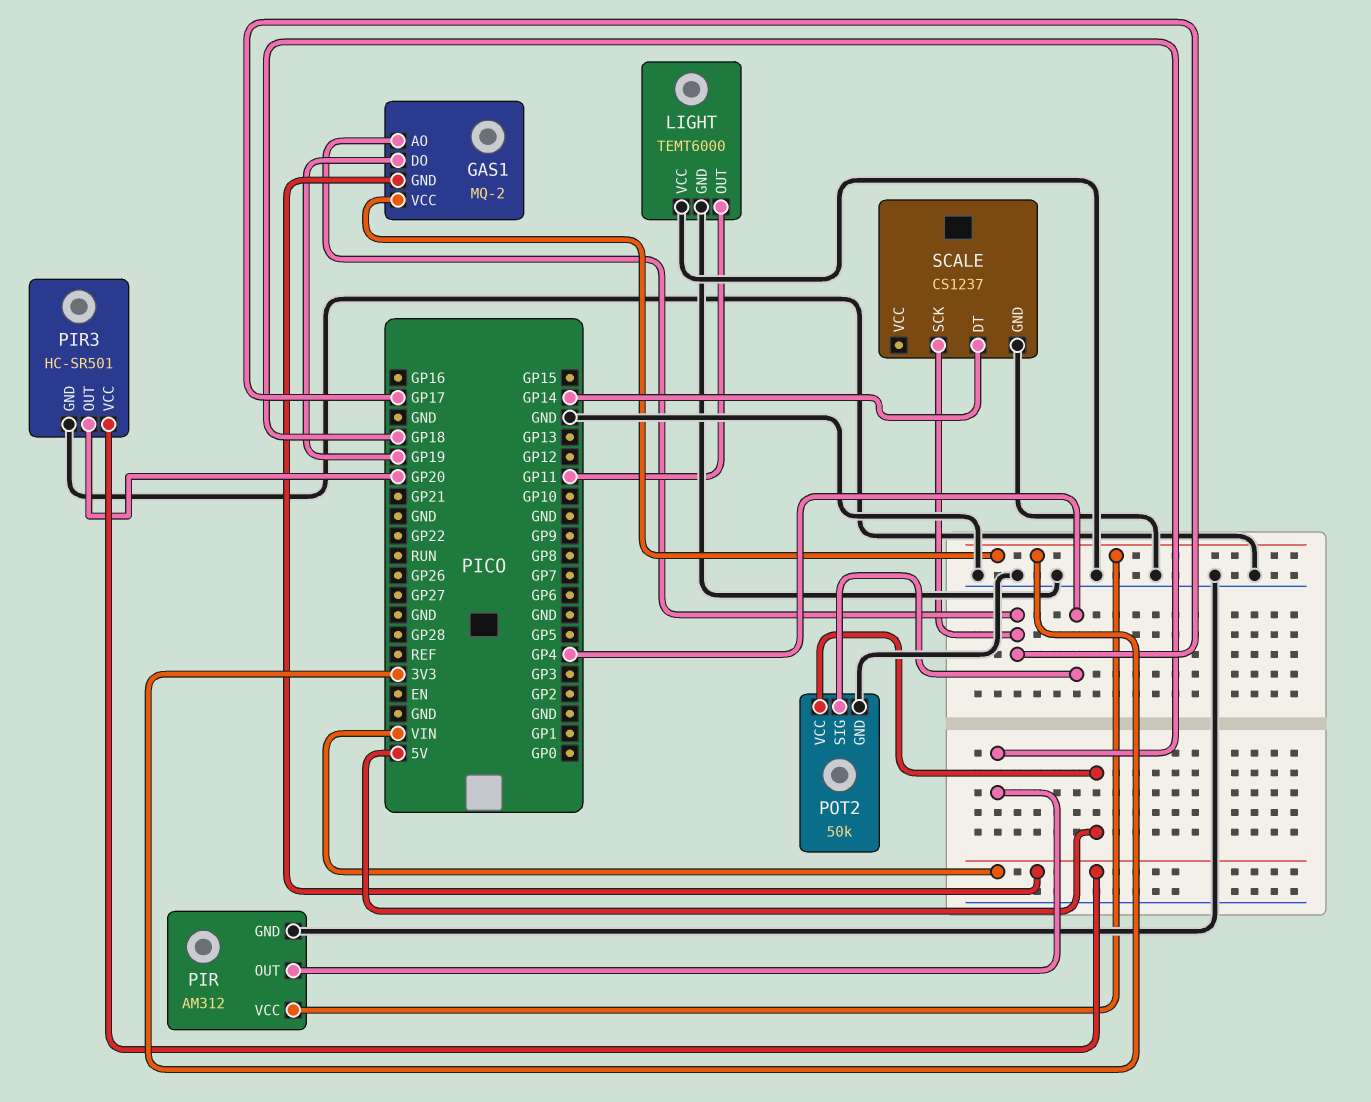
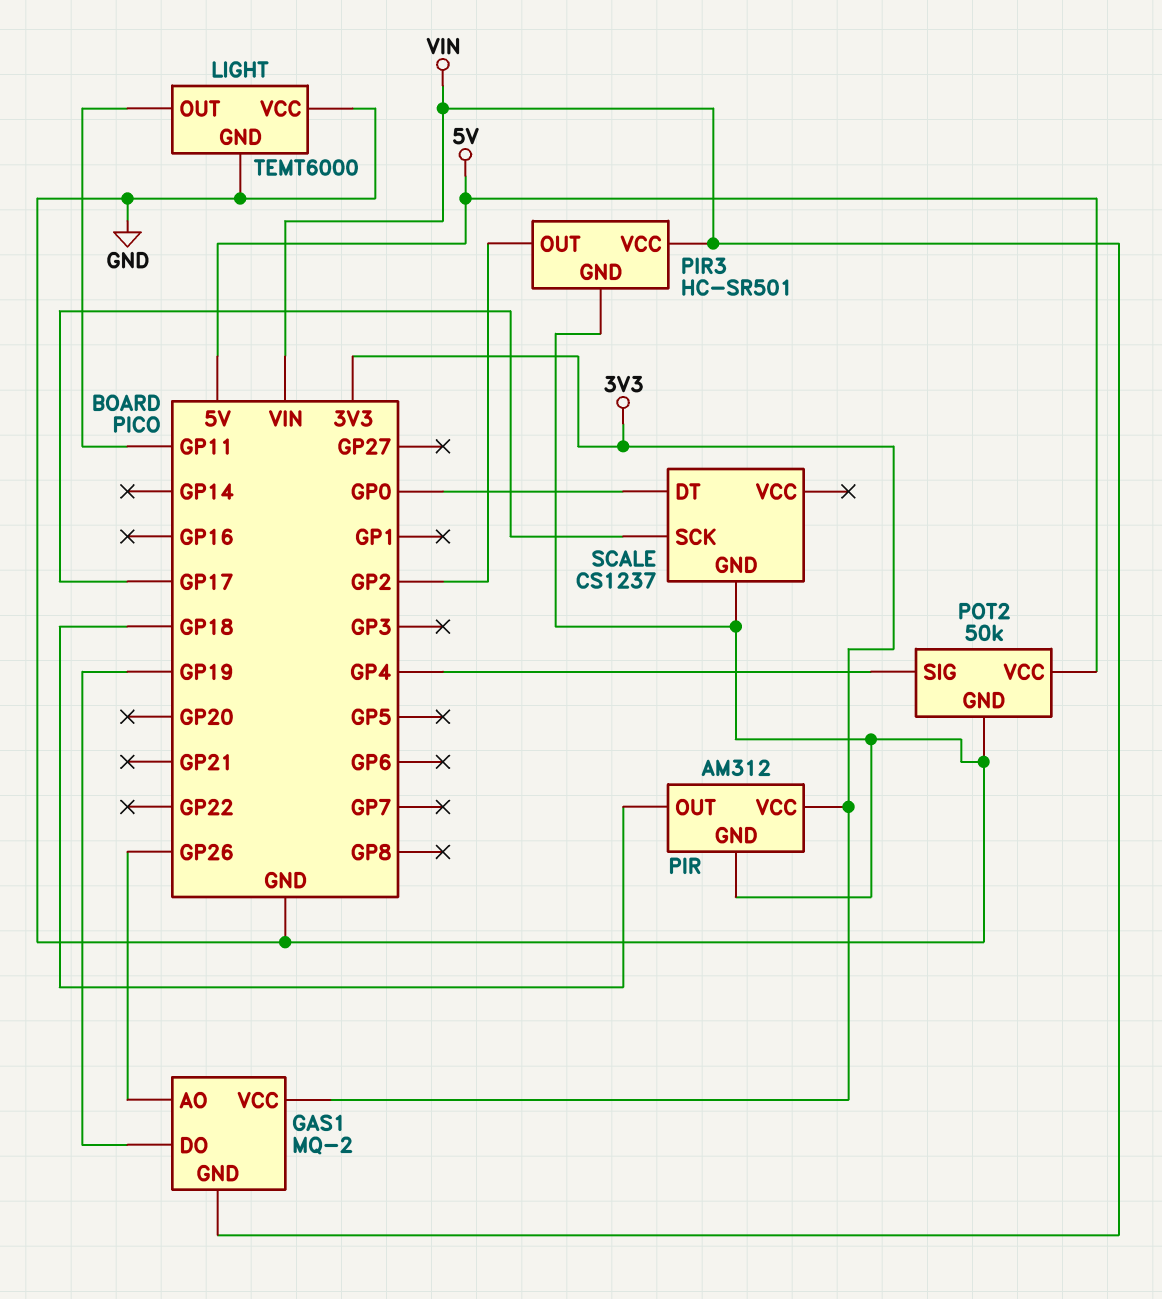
GAS1 pin AO: GP17 -> GP26
PIR3 pin OUT: GP20 -> GP2
SCALE pin DT: GP14 -> GP0

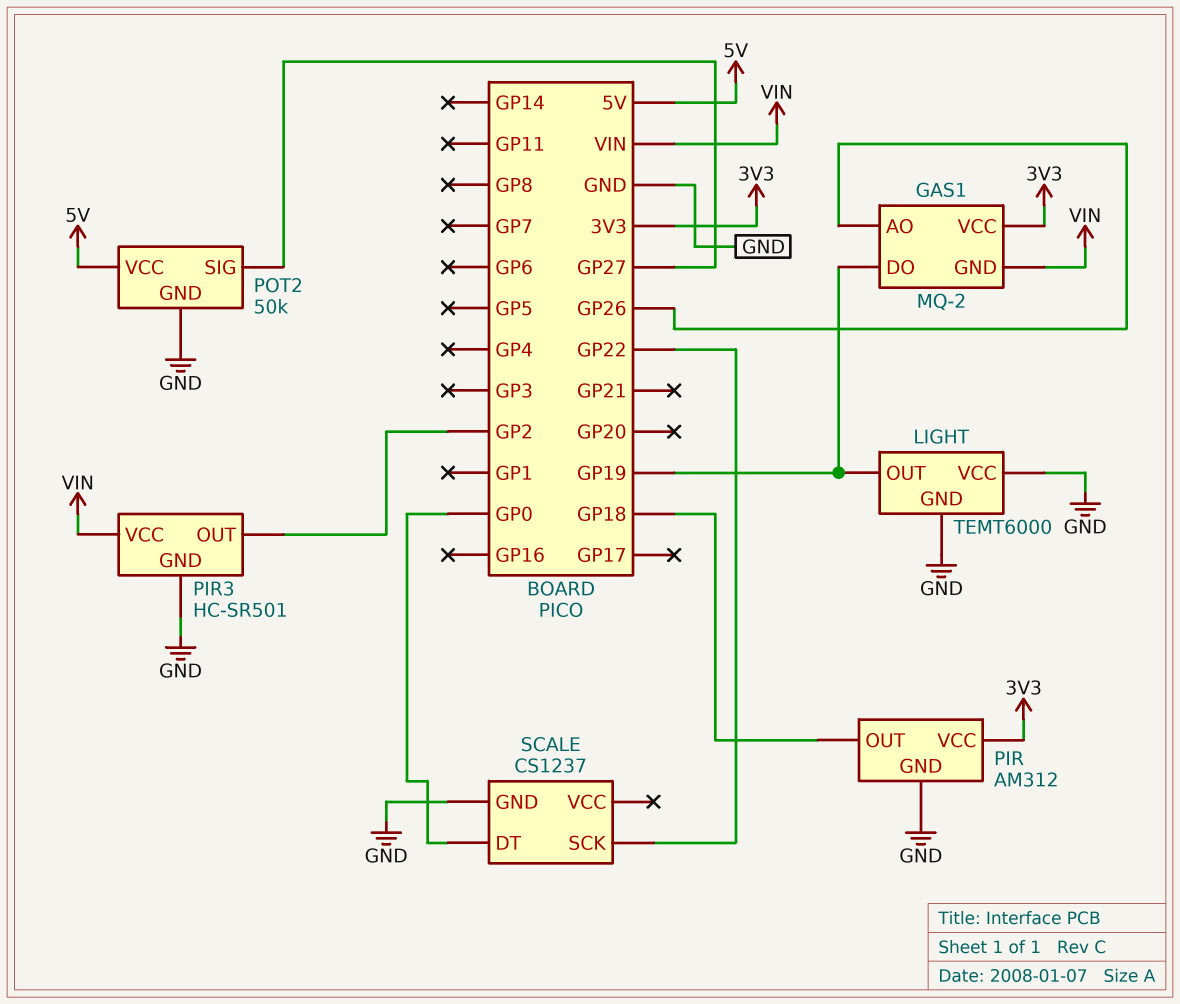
LIGHT pin OUT: GP11 -> GP19
POT2 pin SIG: GP4 -> GP27
SCALE pin SCK: GP17 -> GP22

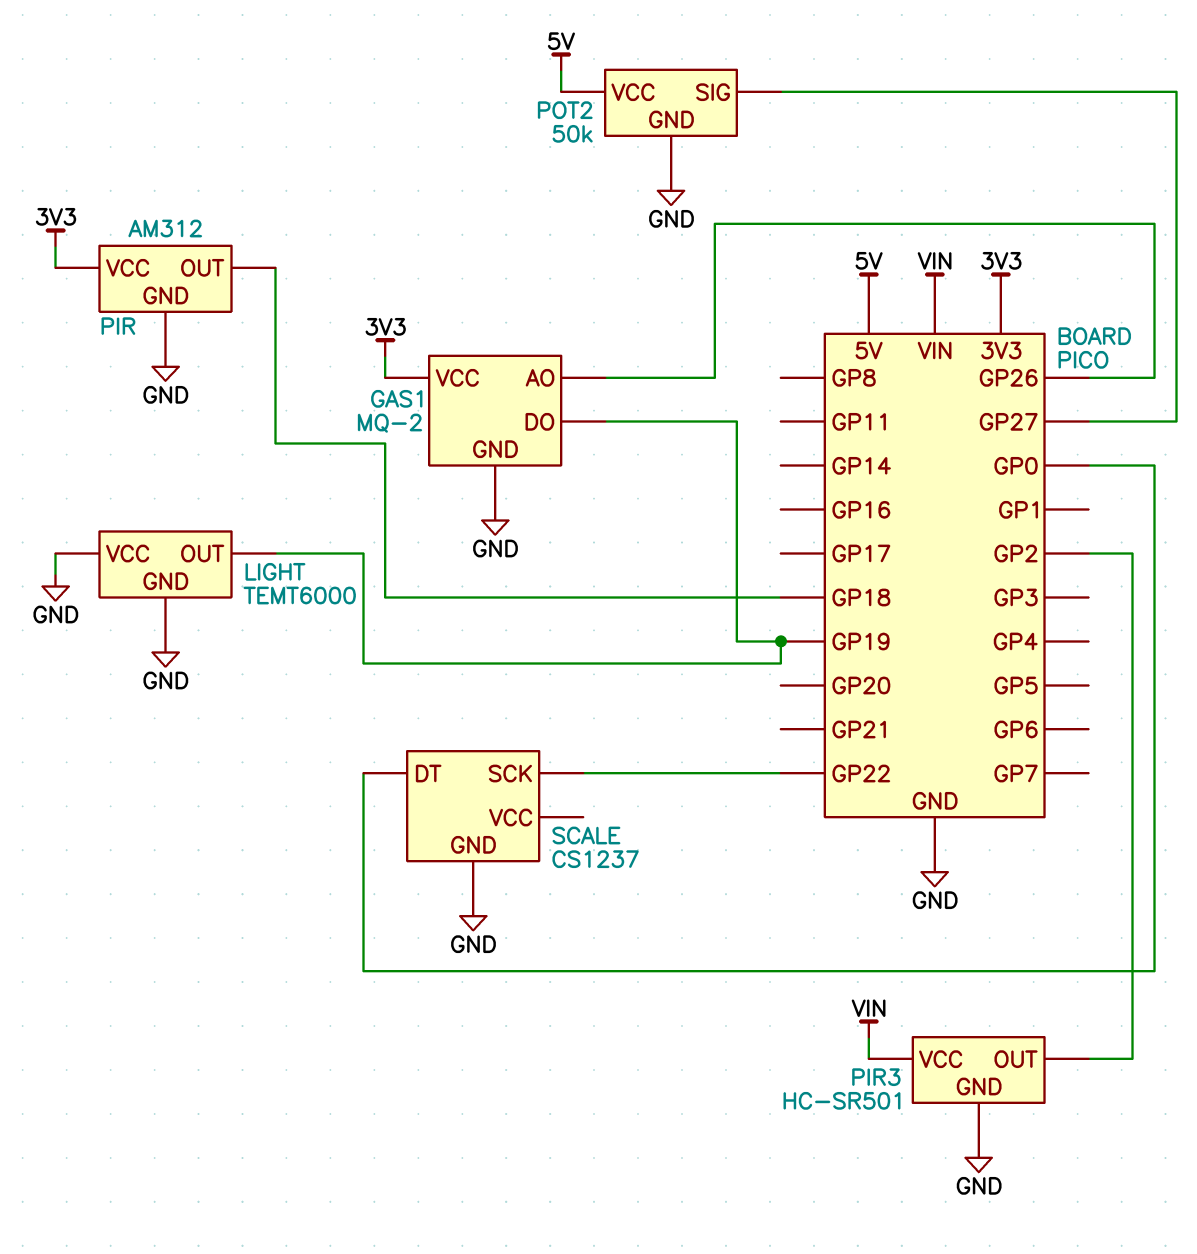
GAS1 pin GND: VIN -> GND

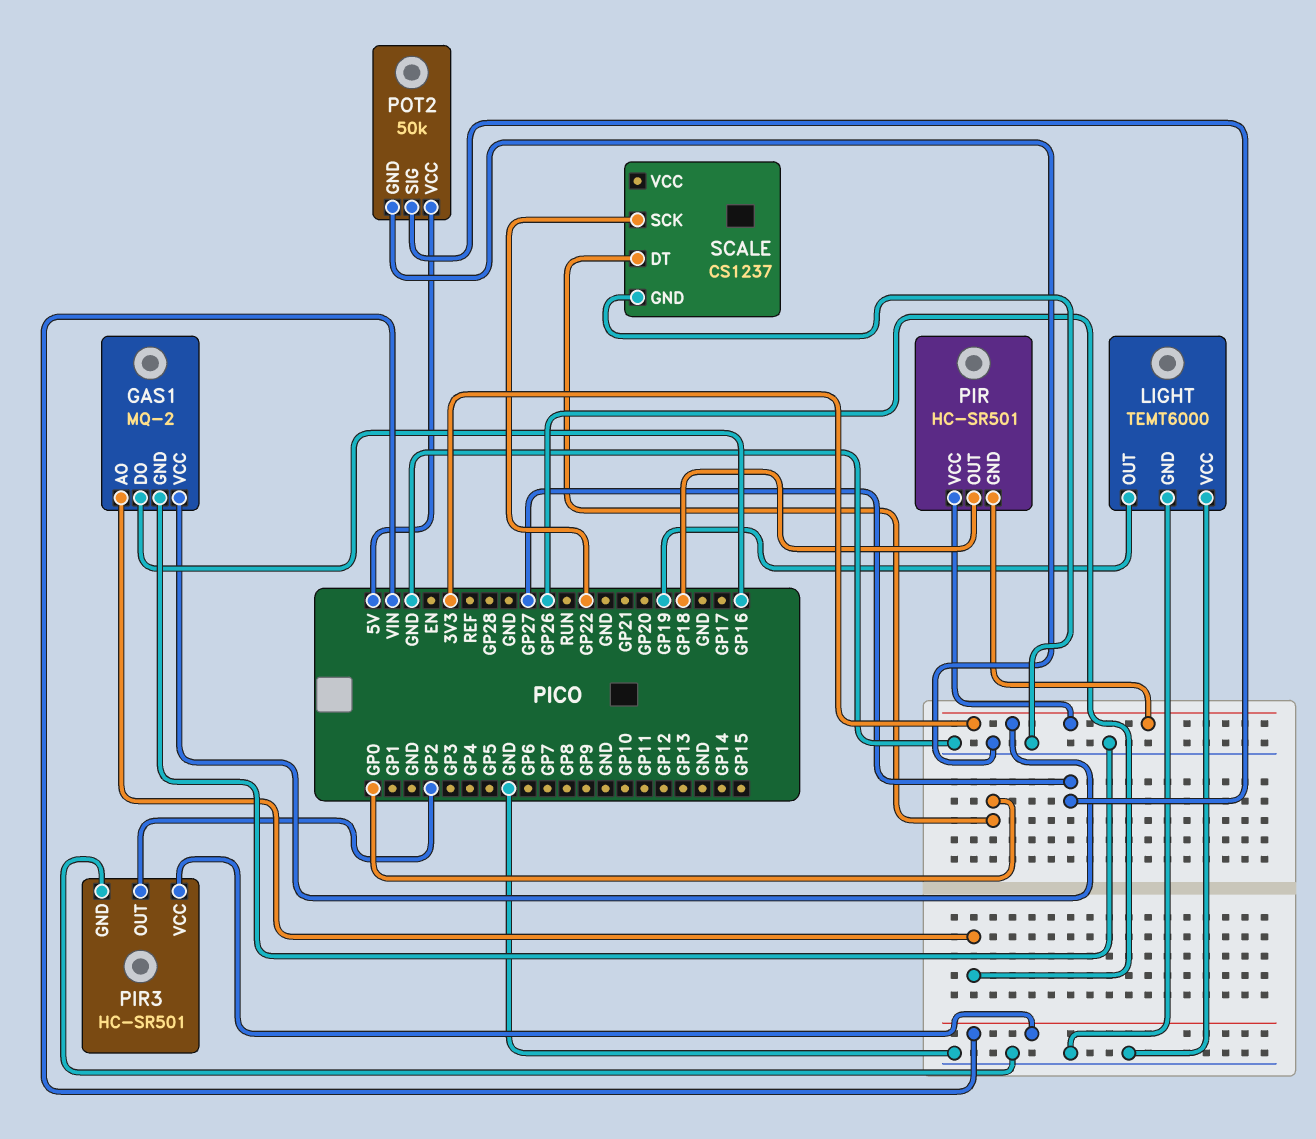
GAS1 pin DO: GP19 -> GP16
PIR: AM312 -> HC-SR501
PIR pin GND: GND -> 3V3

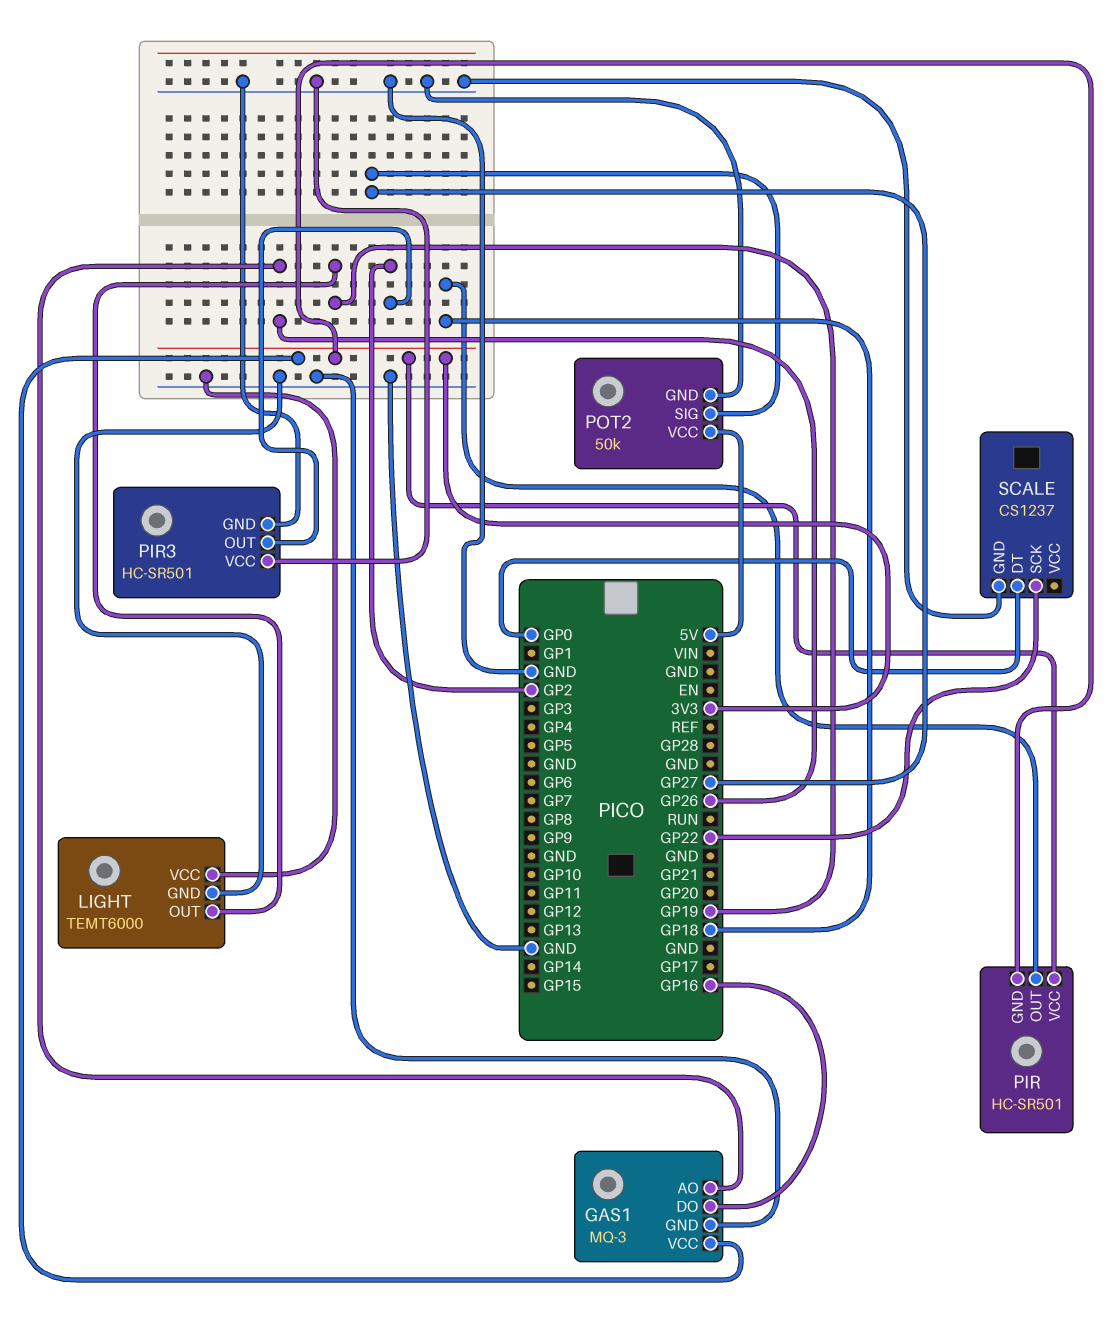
GAS1: MQ-2 -> MQ-3
PIR3 pin VCC: VIN -> GND

